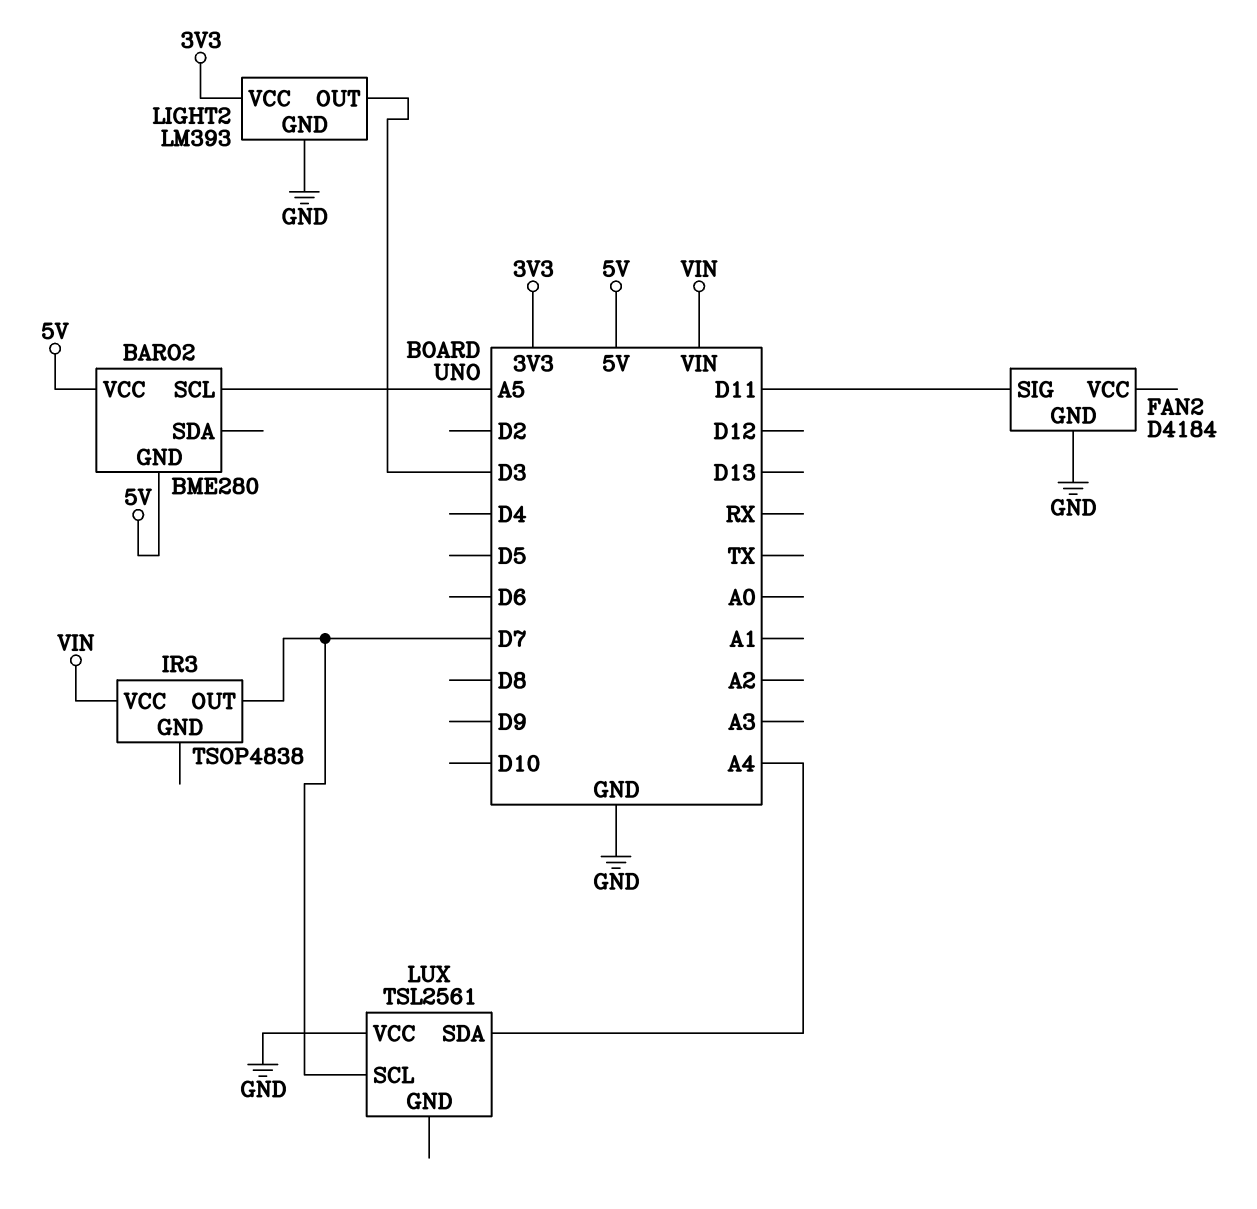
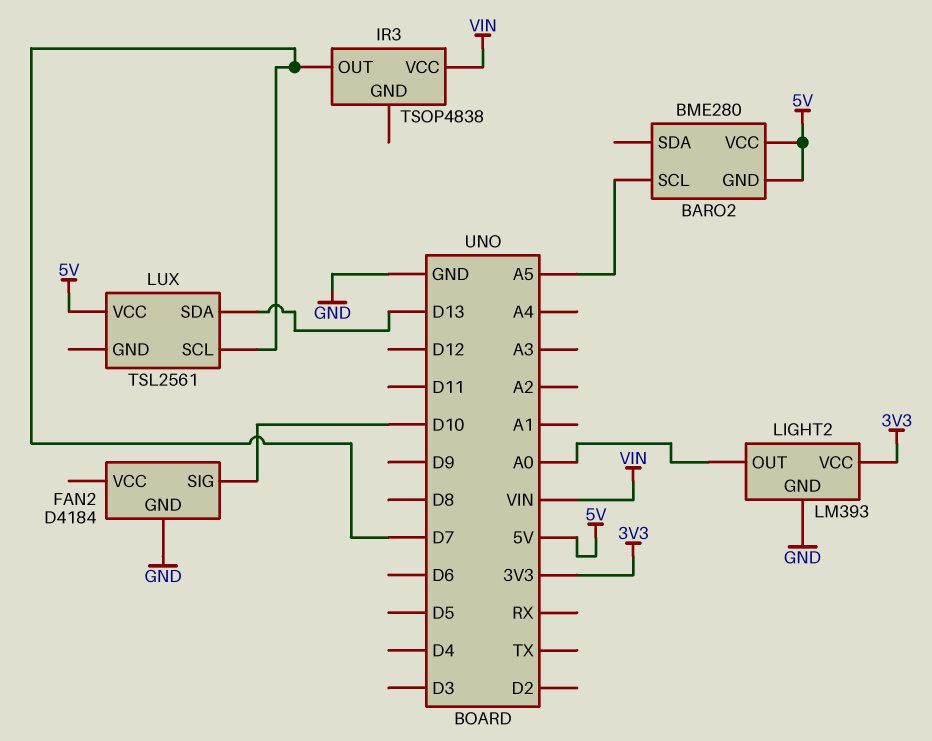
FAN2 pin SIG: D11 -> D10
LIGHT2 pin OUT: D3 -> A0
LUX pin SDA: A4 -> D13
LUX pin VCC: GND -> 5V

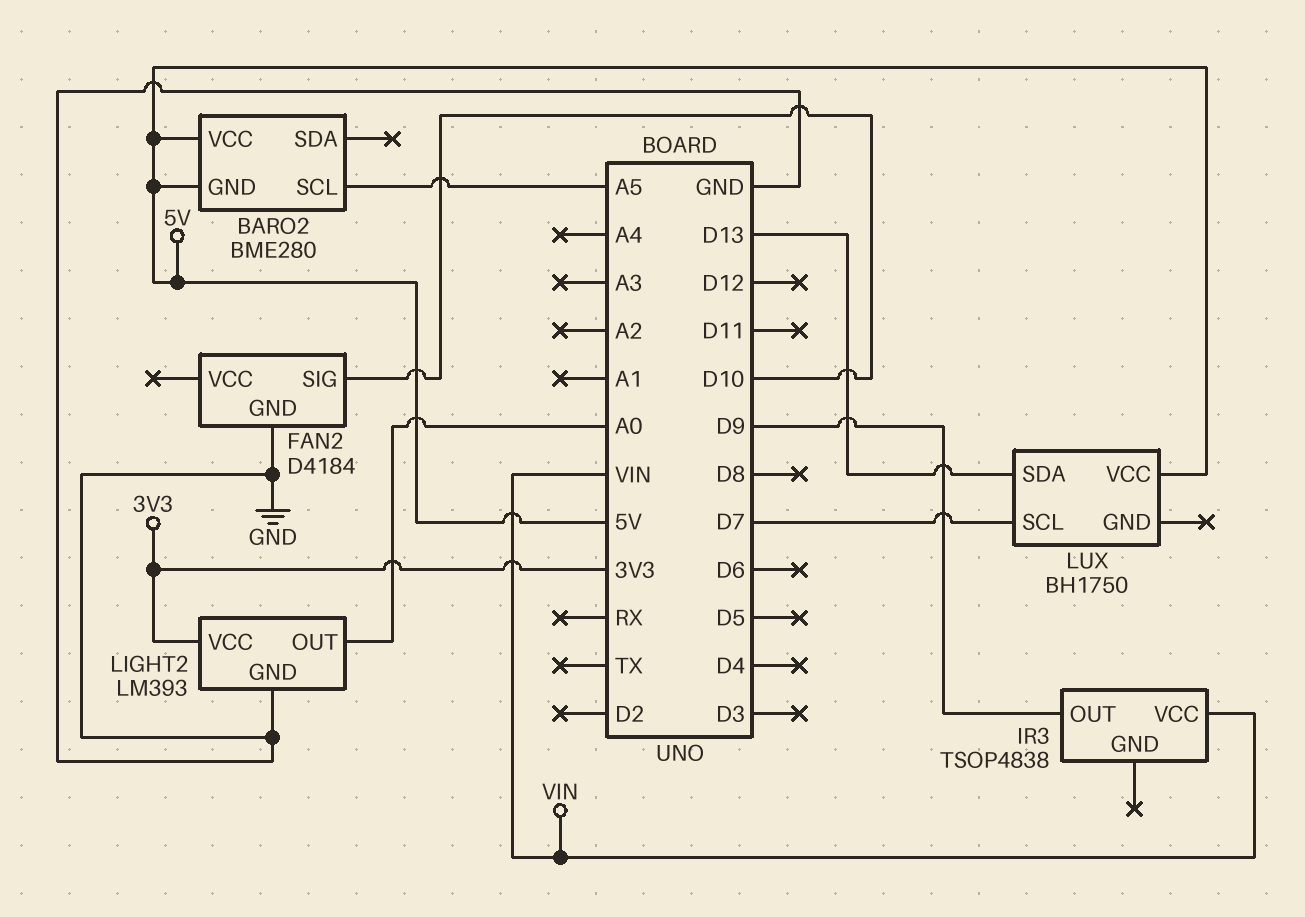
IR3 pin OUT: D7 -> D9
LUX: TSL2561 -> BH1750

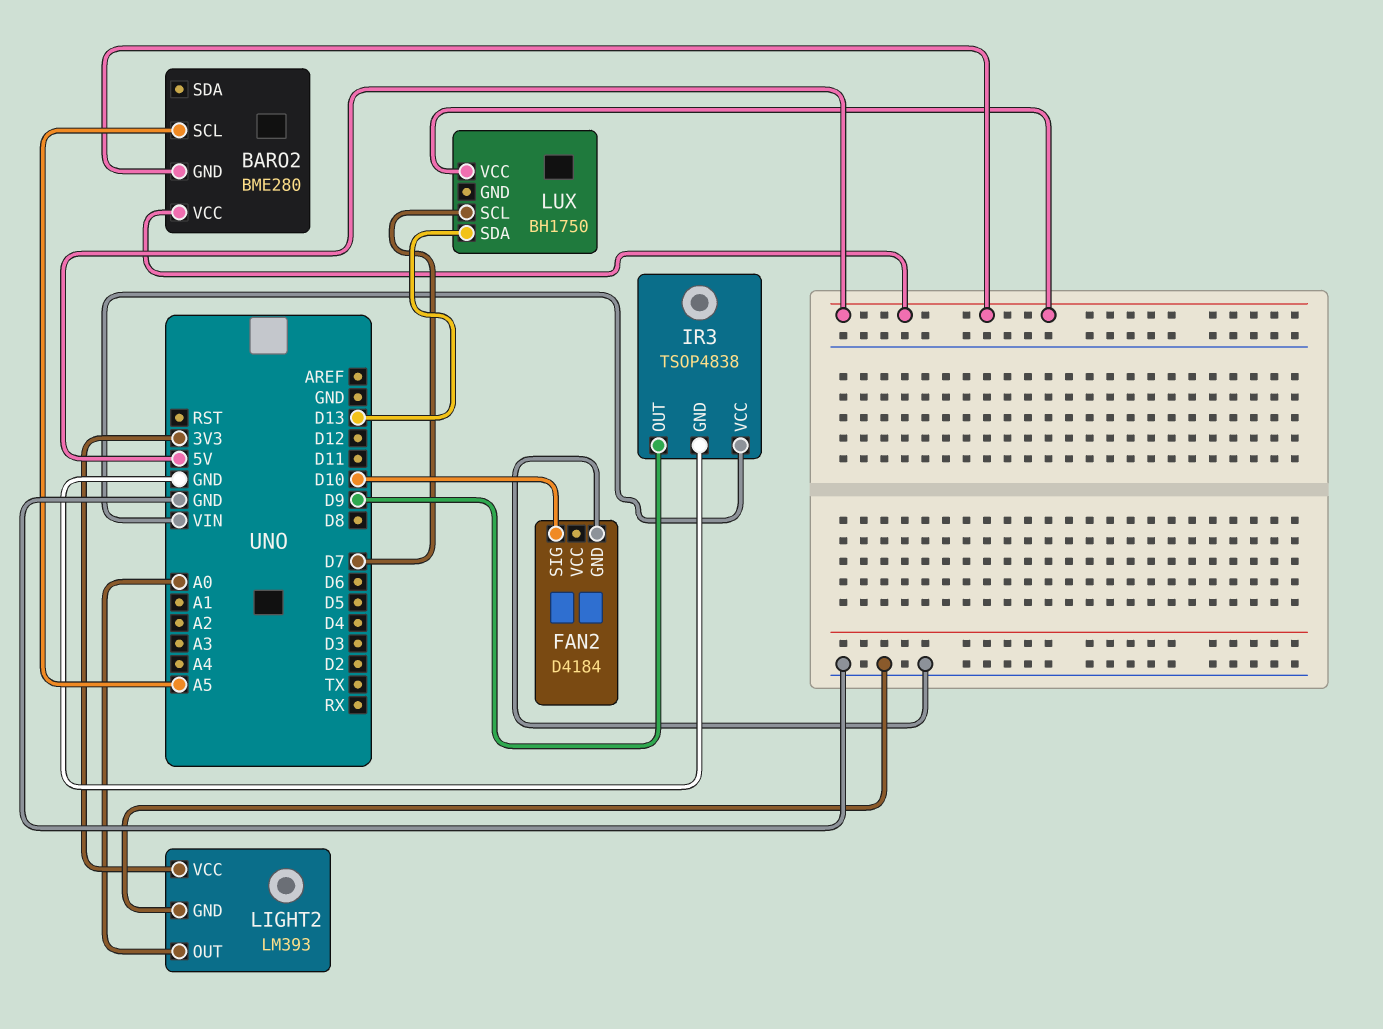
IR3 pin GND: none -> GND

